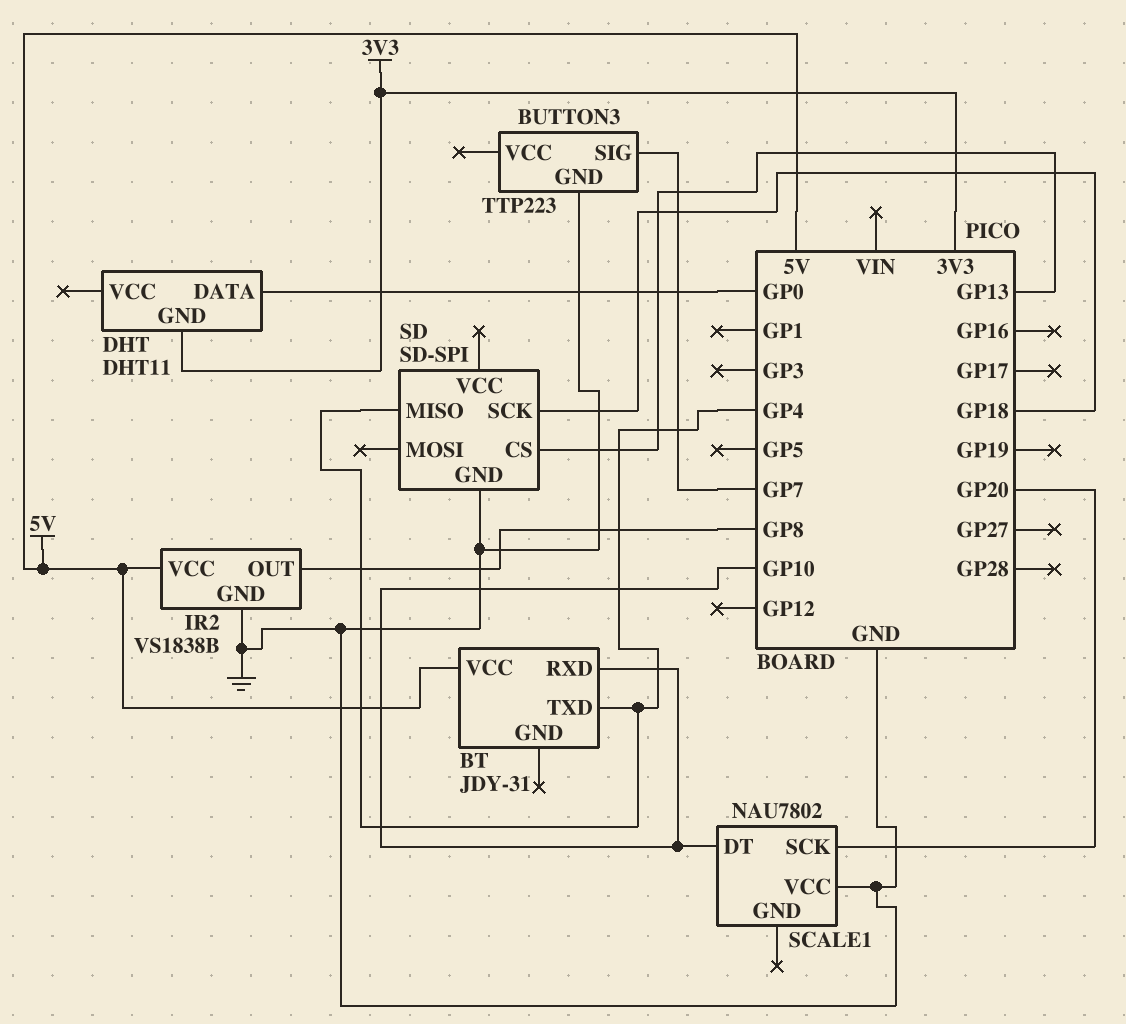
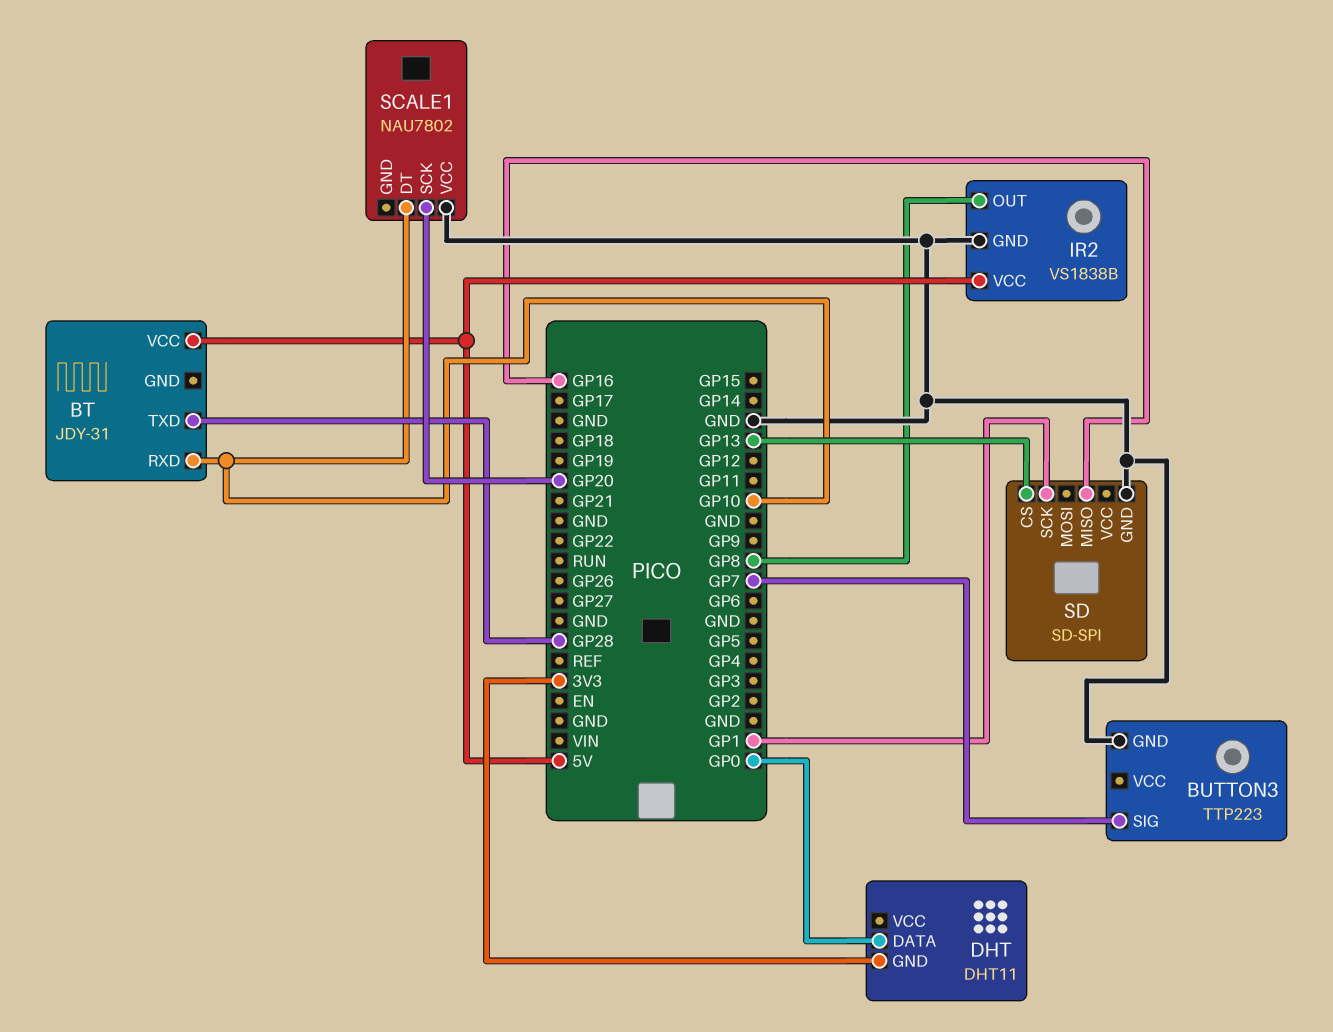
BT pin TXD: GP4 -> GP28
SD pin MISO: GP4 -> GP16
SD pin SCK: GP18 -> GP1

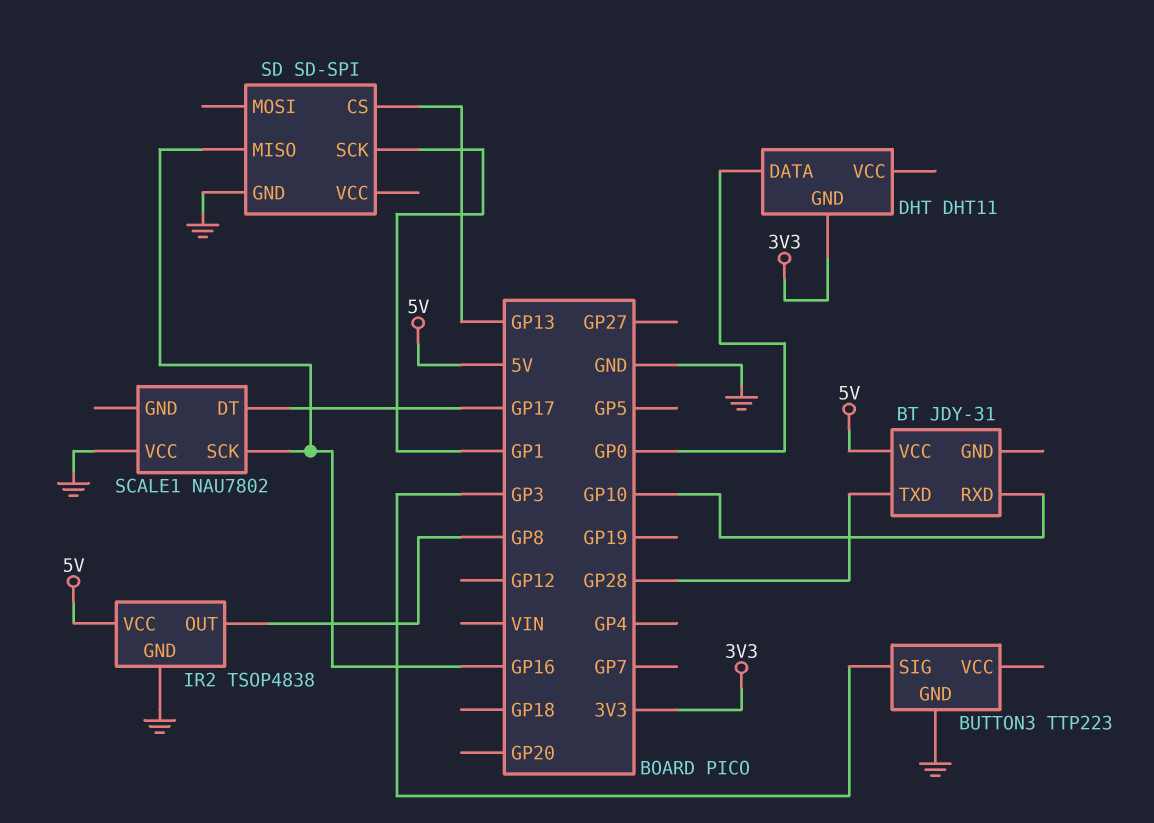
BUTTON3 pin SIG: GP7 -> GP3
IR2: VS1838B -> TSOP4838
SCALE1 pin DT: GP10 -> GP17
SCALE1 pin SCK: GP20 -> GP16

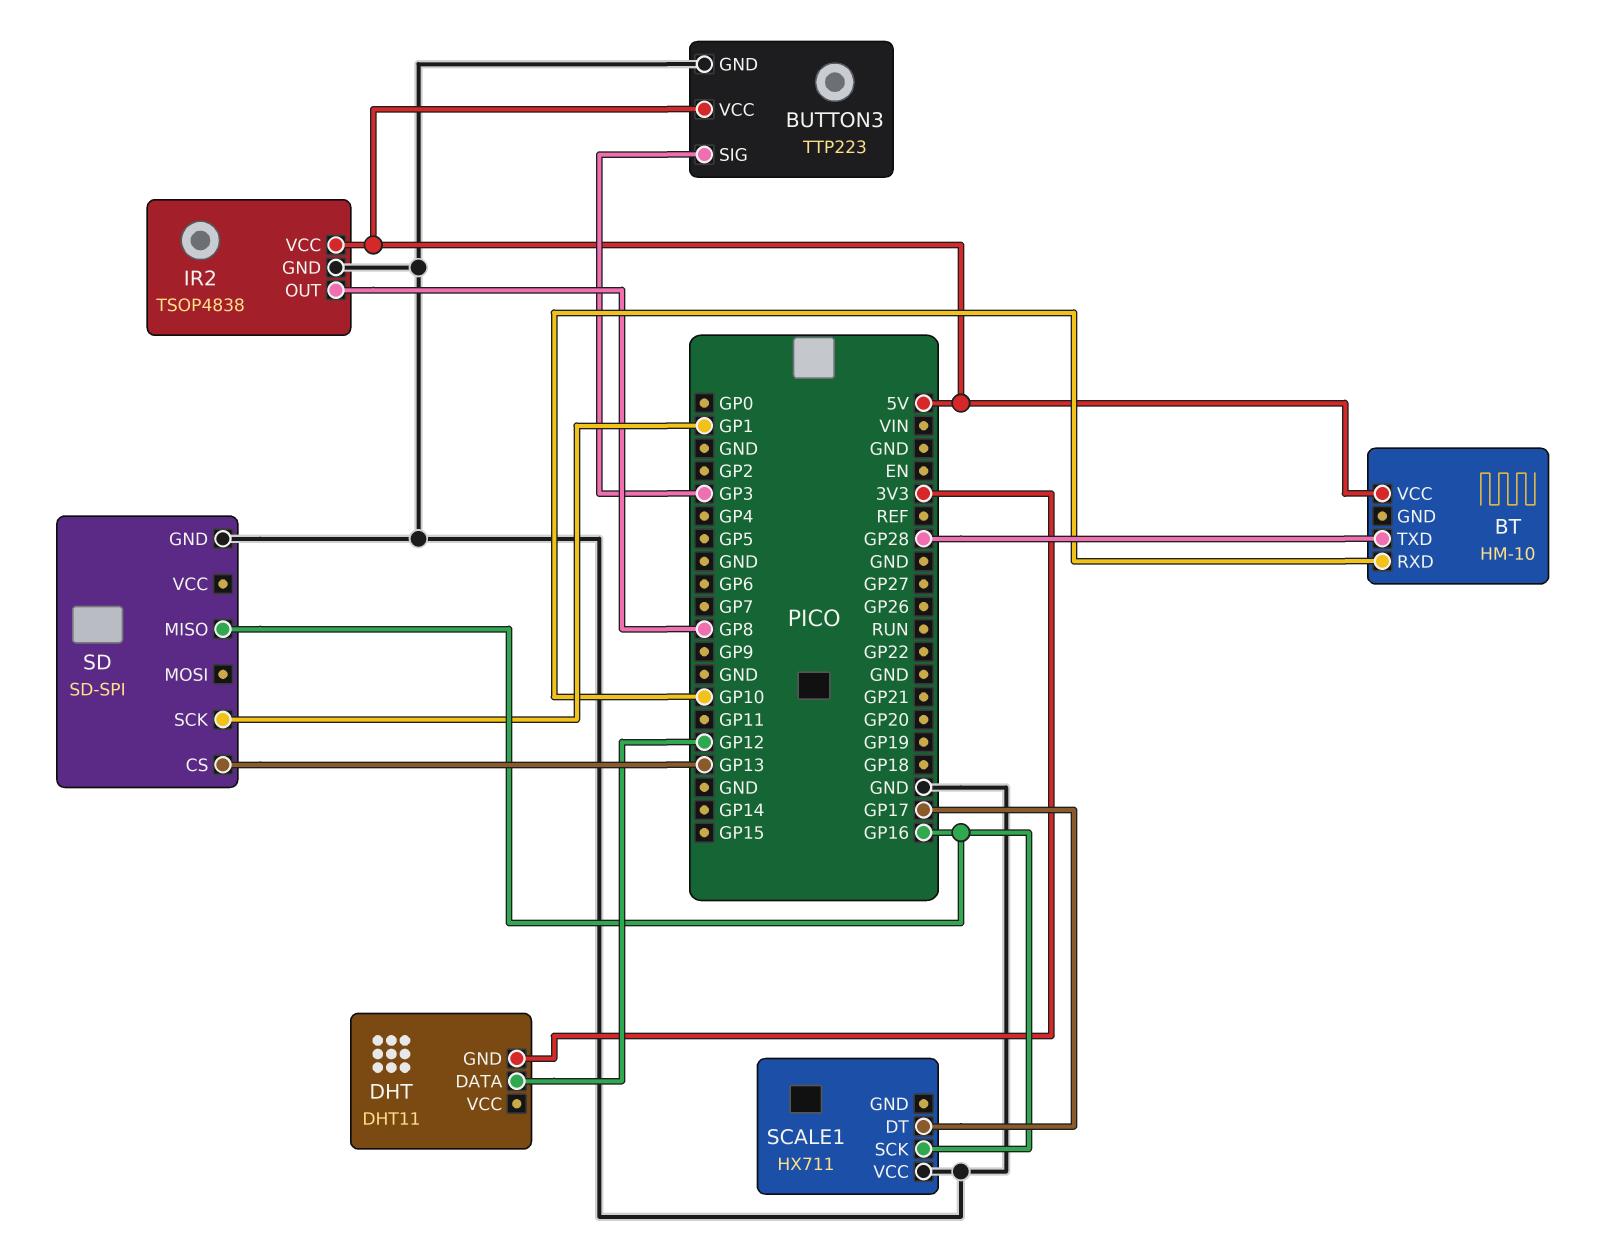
BT: JDY-31 -> HM-10
BUTTON3 pin VCC: none -> 5V
DHT pin DATA: GP0 -> GP12
SCALE1: NAU7802 -> HX711

